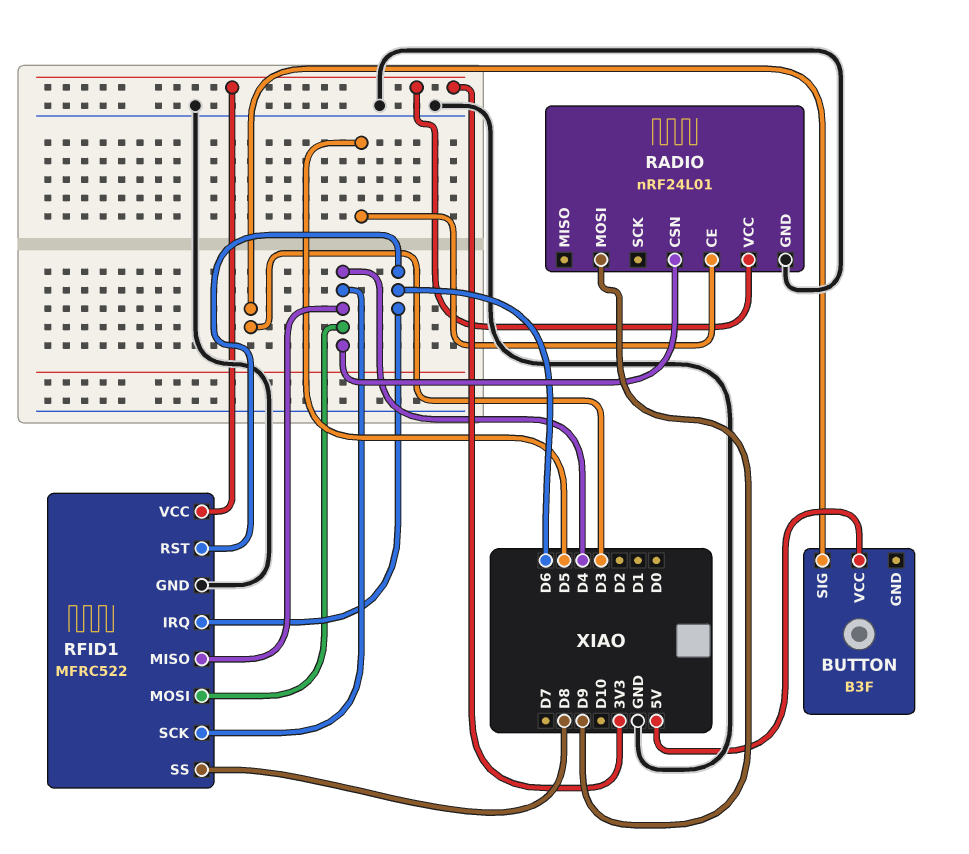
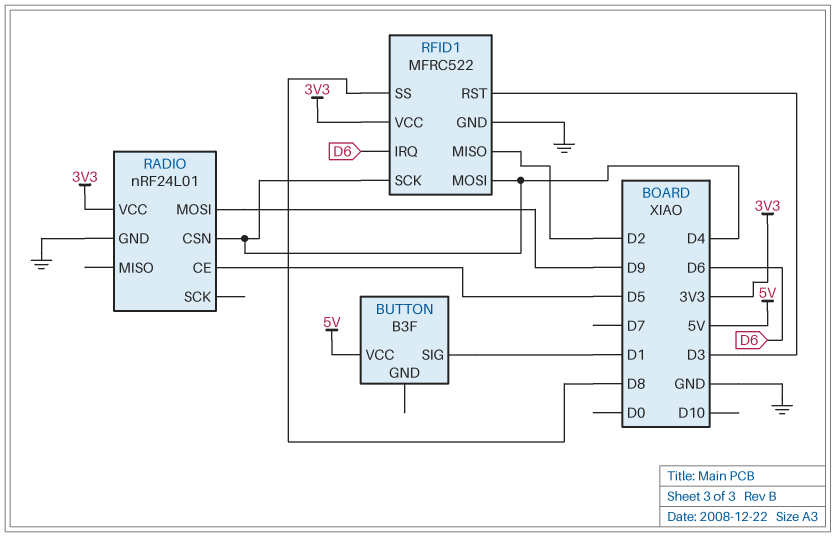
BUTTON pin SIG: D3 -> D1
RFID1 pin MISO: D4 -> D2
RFID1 pin RST: D6 -> D3

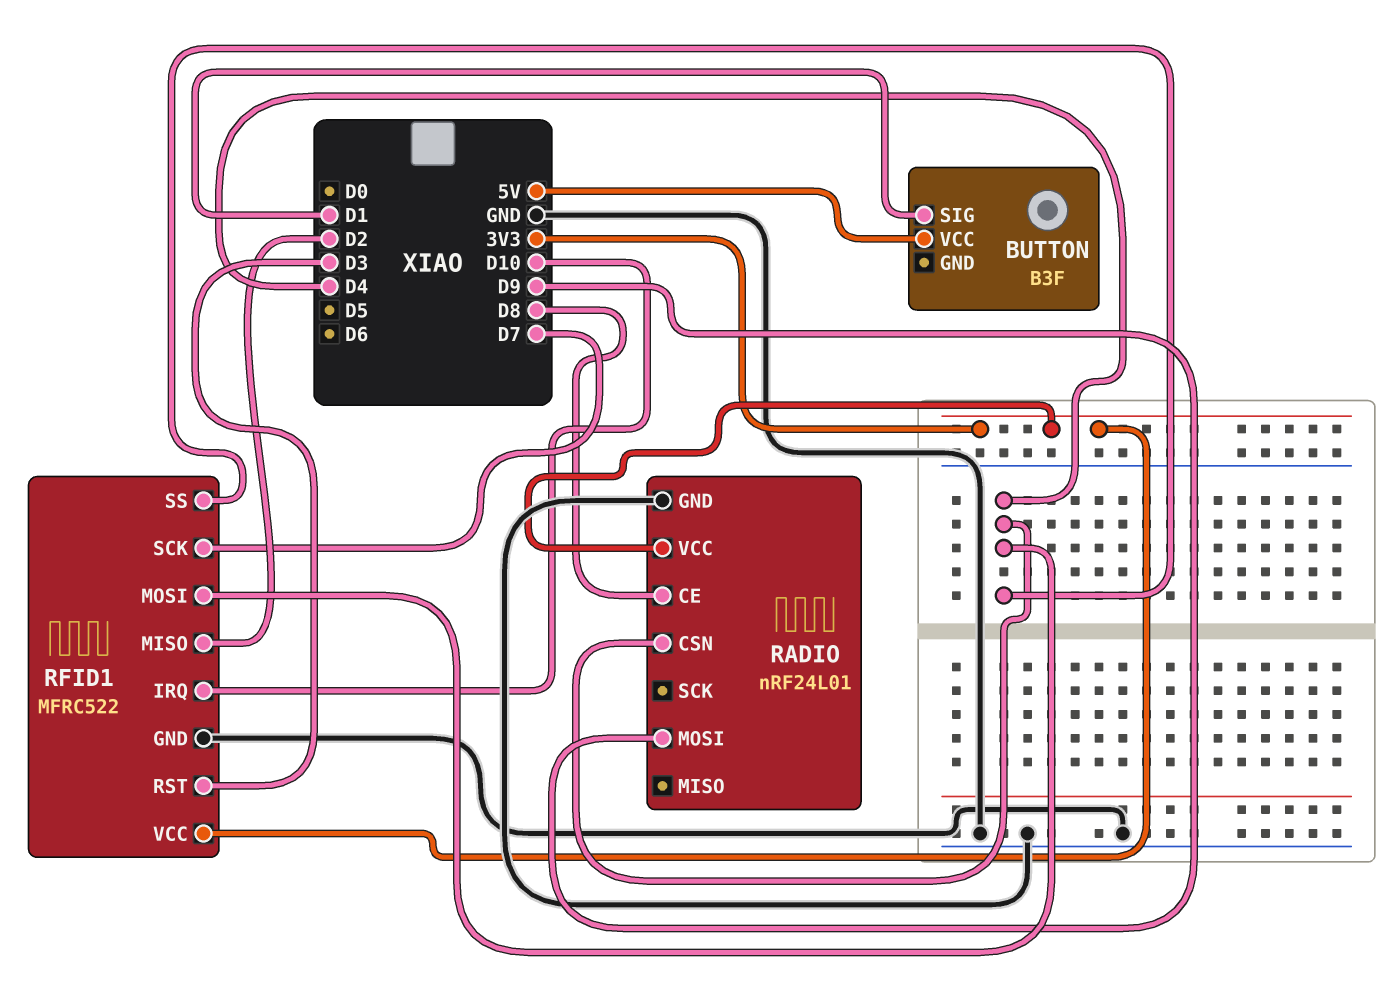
RADIO pin CE: D5 -> D8
RFID1 pin IRQ: D6 -> D10
RFID1 pin SCK: D4 -> D7
RFID1 pin SS: D8 -> D4

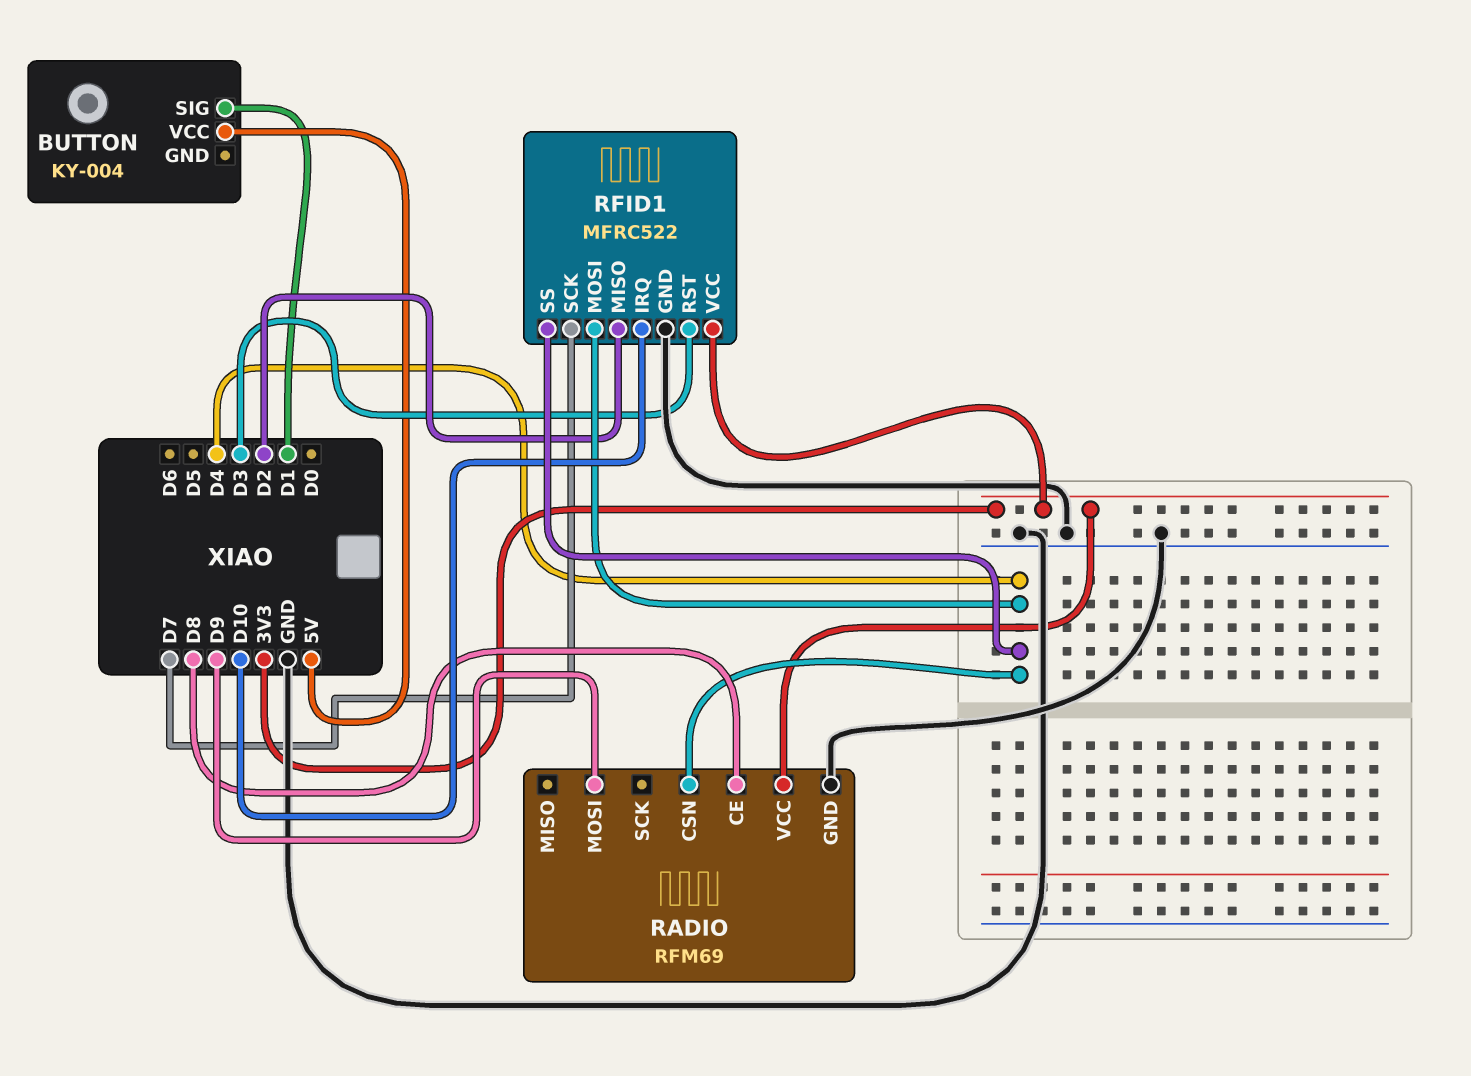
BUTTON: B3F -> KY-004
RADIO: nRF24L01 -> RFM69

